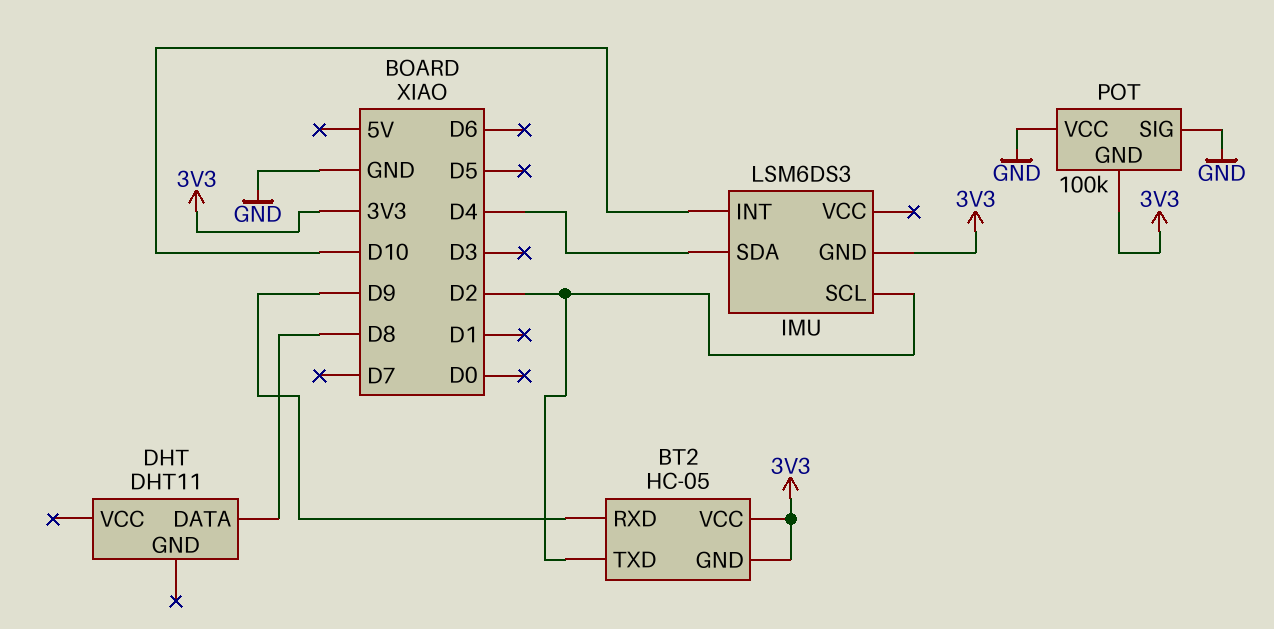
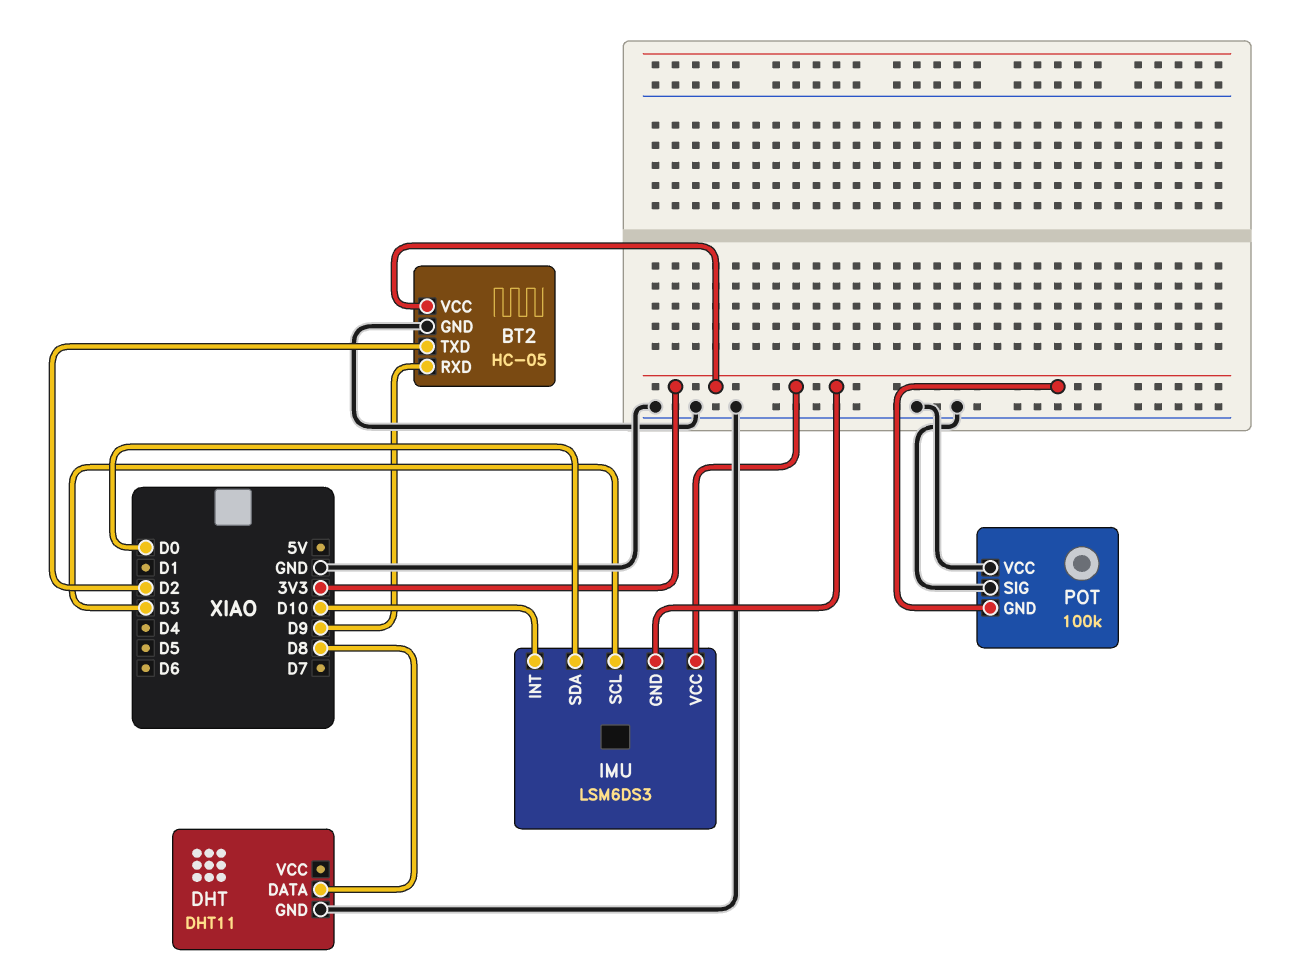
BT2 pin GND: 3V3 -> GND
DHT pin GND: none -> GND
IMU pin SCL: D2 -> D3
IMU pin SDA: D4 -> D0
IMU pin VCC: none -> 3V3

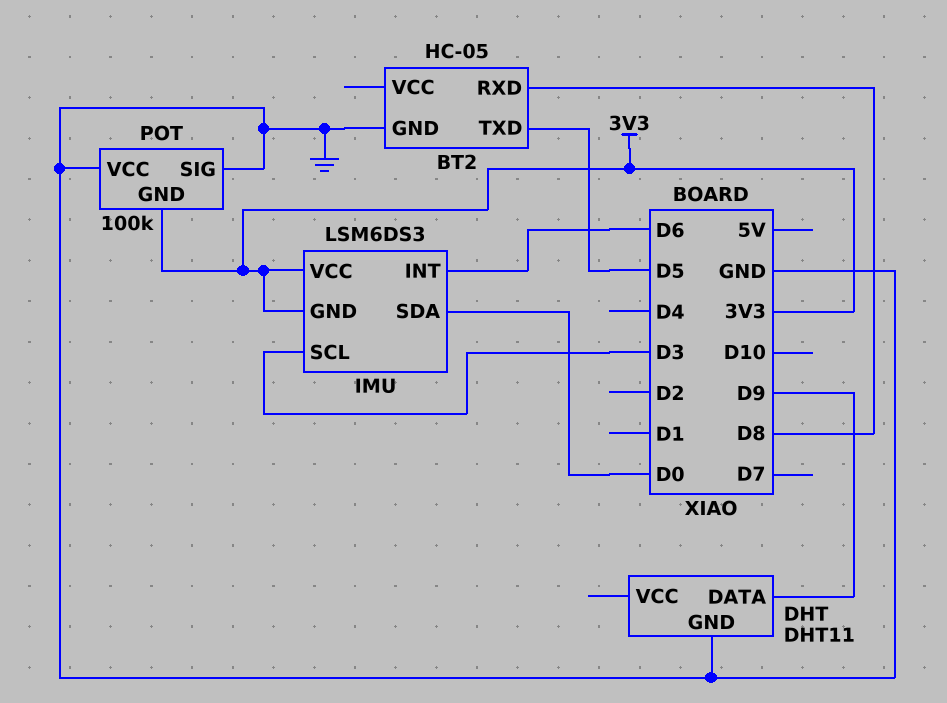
BT2 pin RXD: D9 -> D8
BT2 pin TXD: D2 -> D5
BT2 pin VCC: 3V3 -> none
DHT pin DATA: D8 -> D9
IMU pin INT: D10 -> D6

